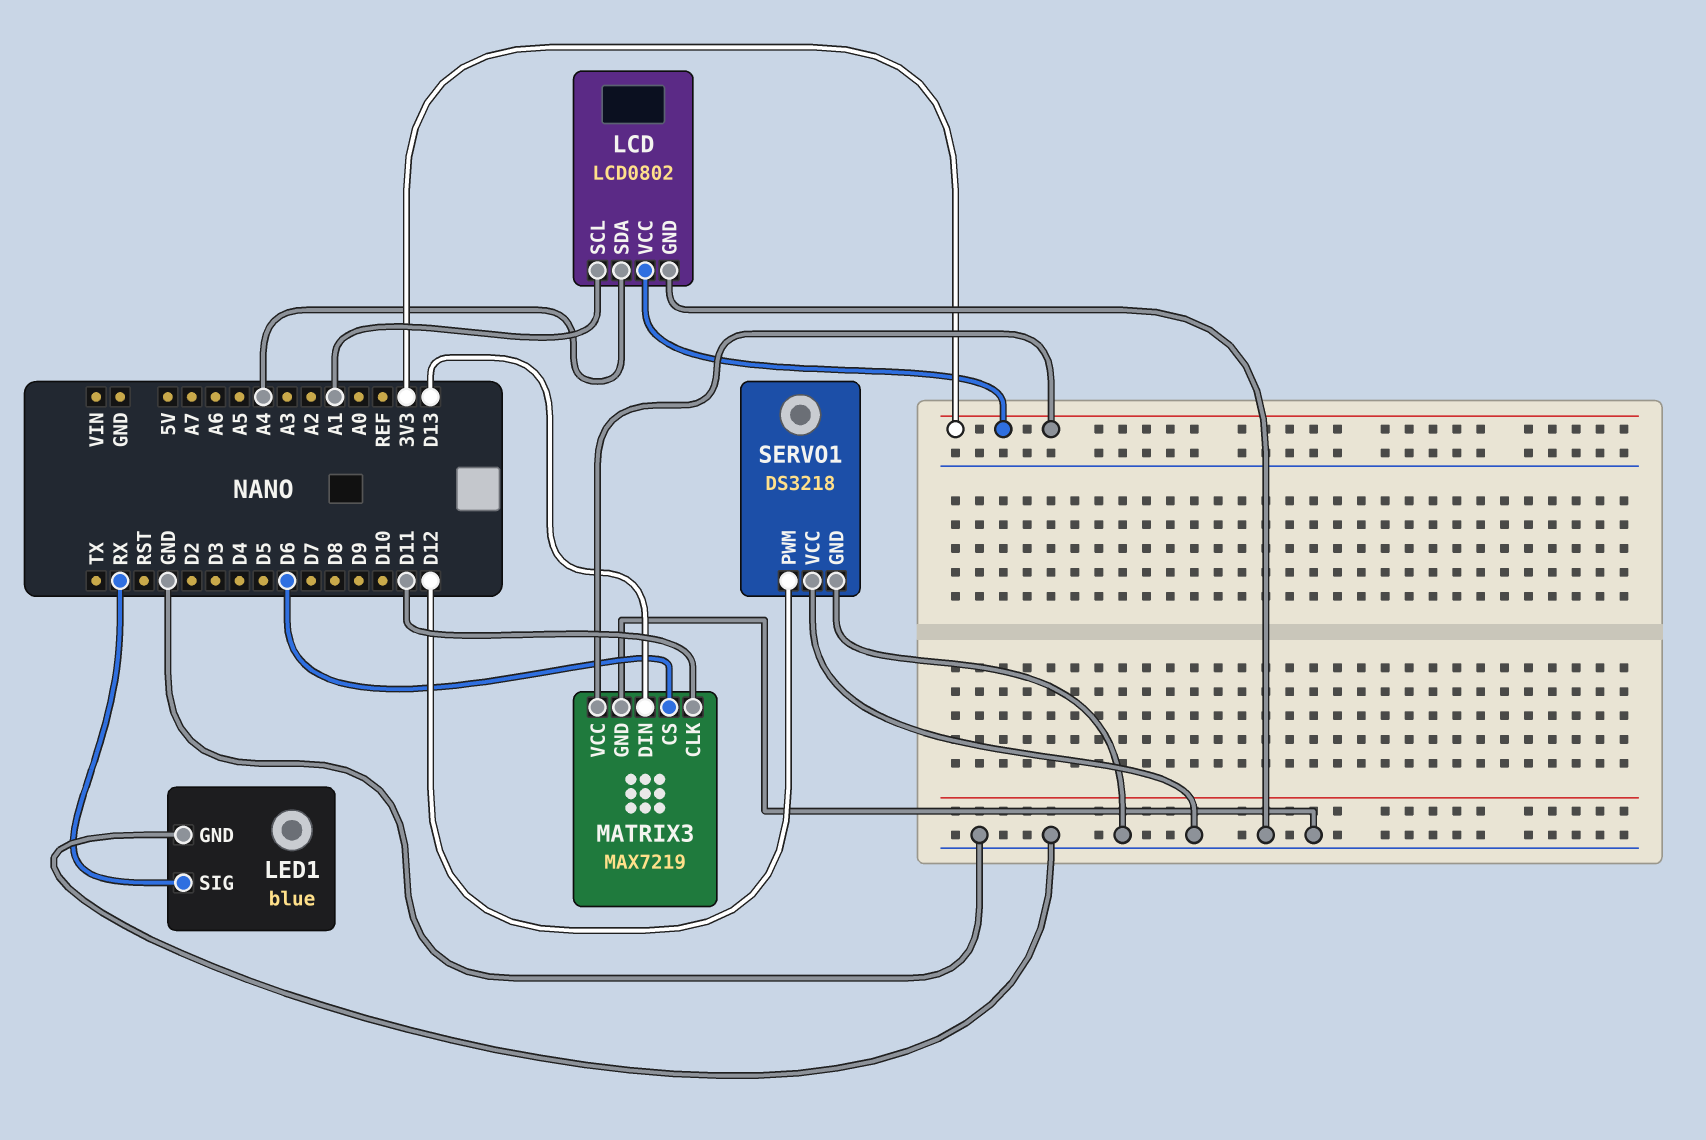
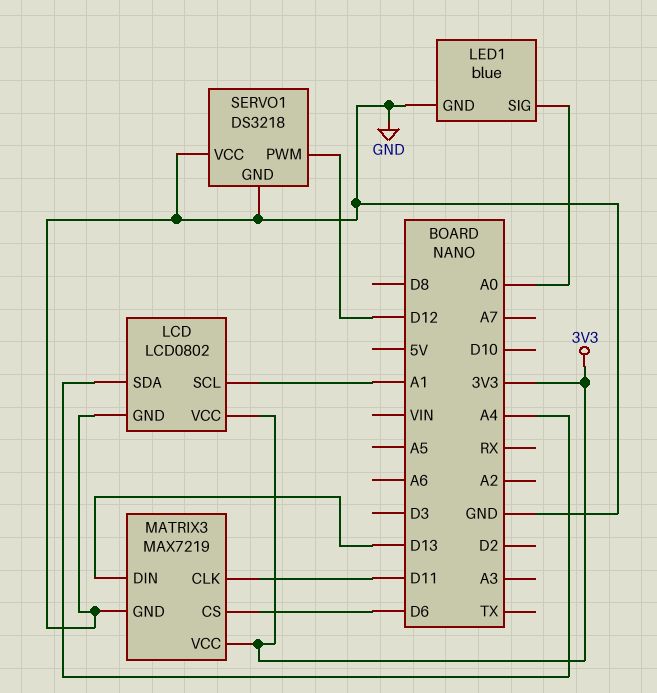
LED1 pin SIG: RX -> A0

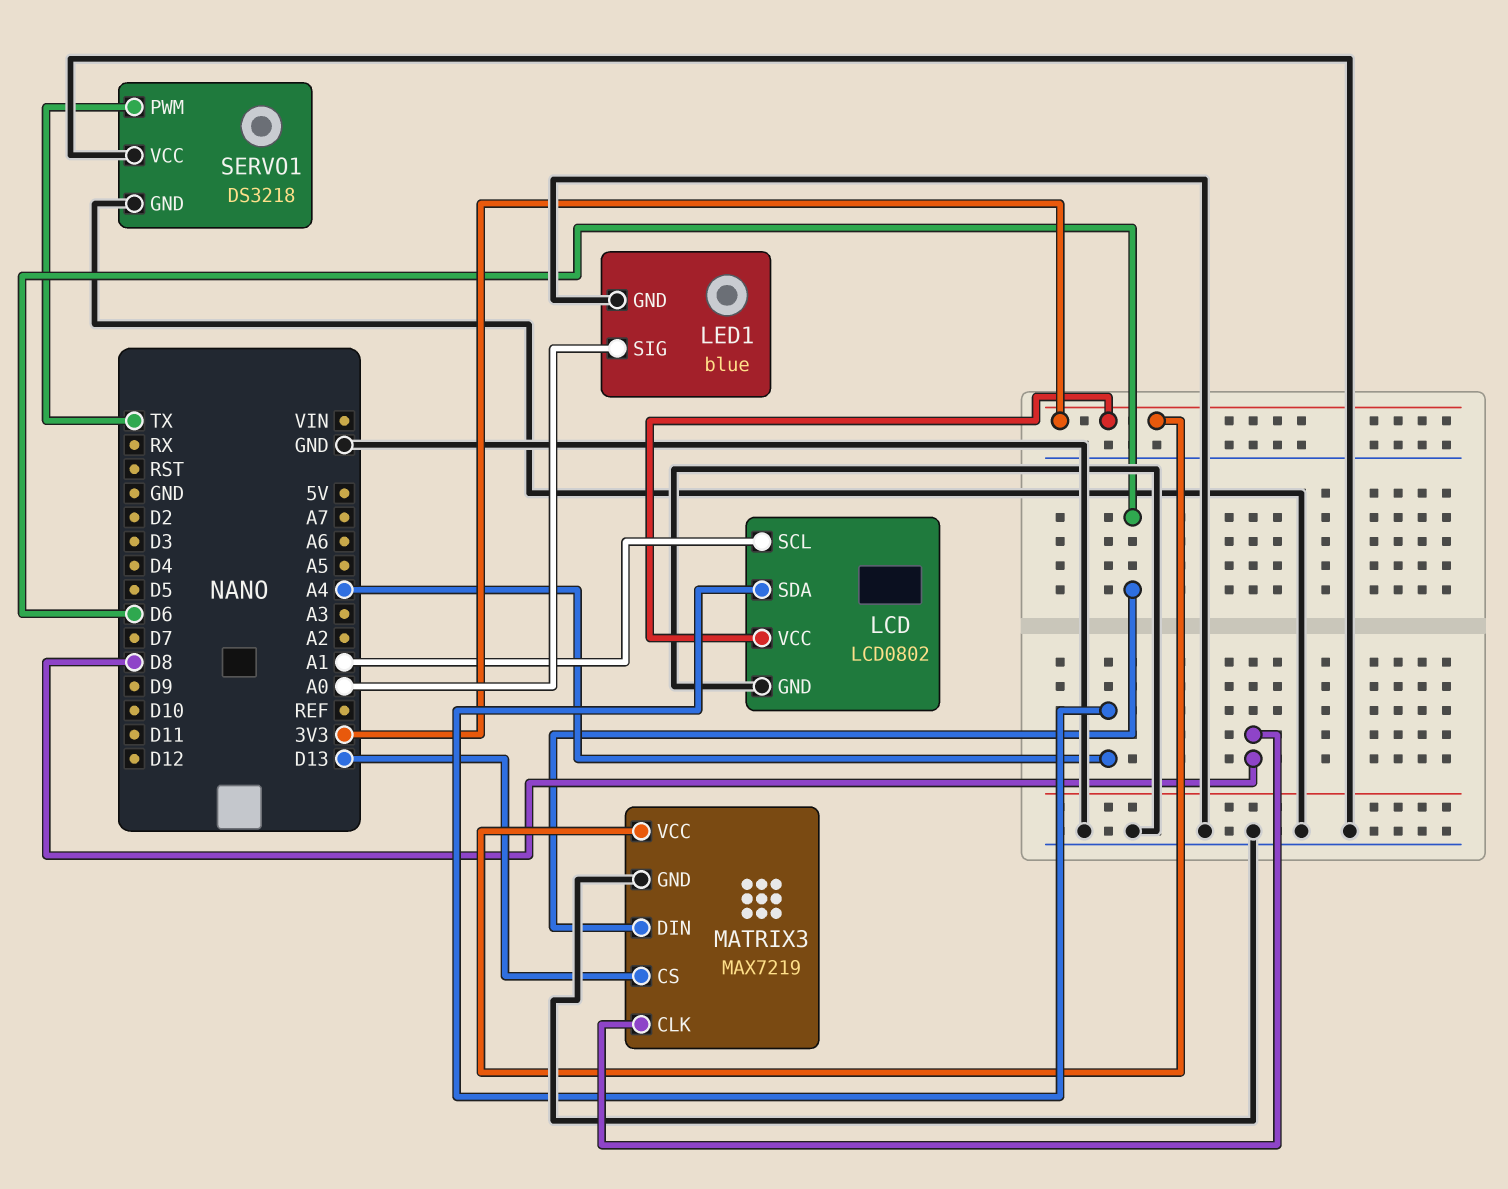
MATRIX3 pin CLK: D11 -> D8
MATRIX3 pin CS: D6 -> D13
MATRIX3 pin DIN: D13 -> D6
SERVO1 pin PWM: D12 -> TX

